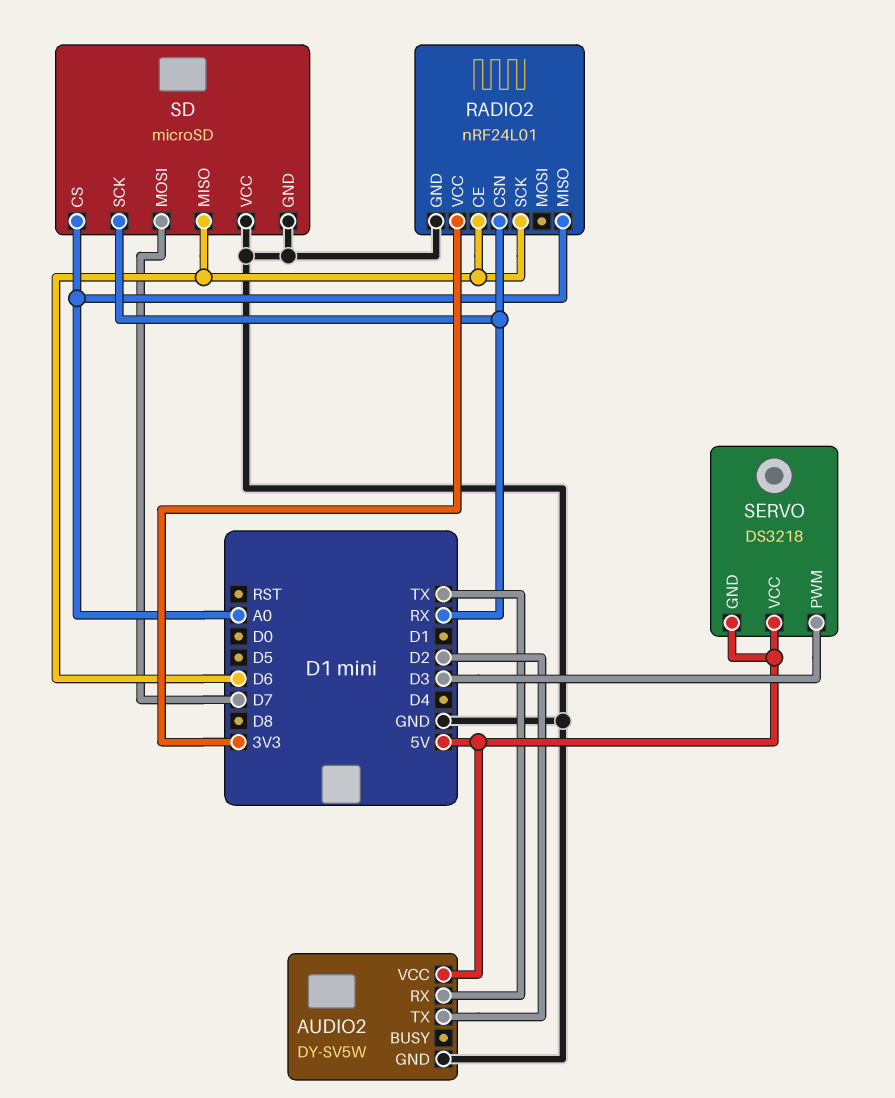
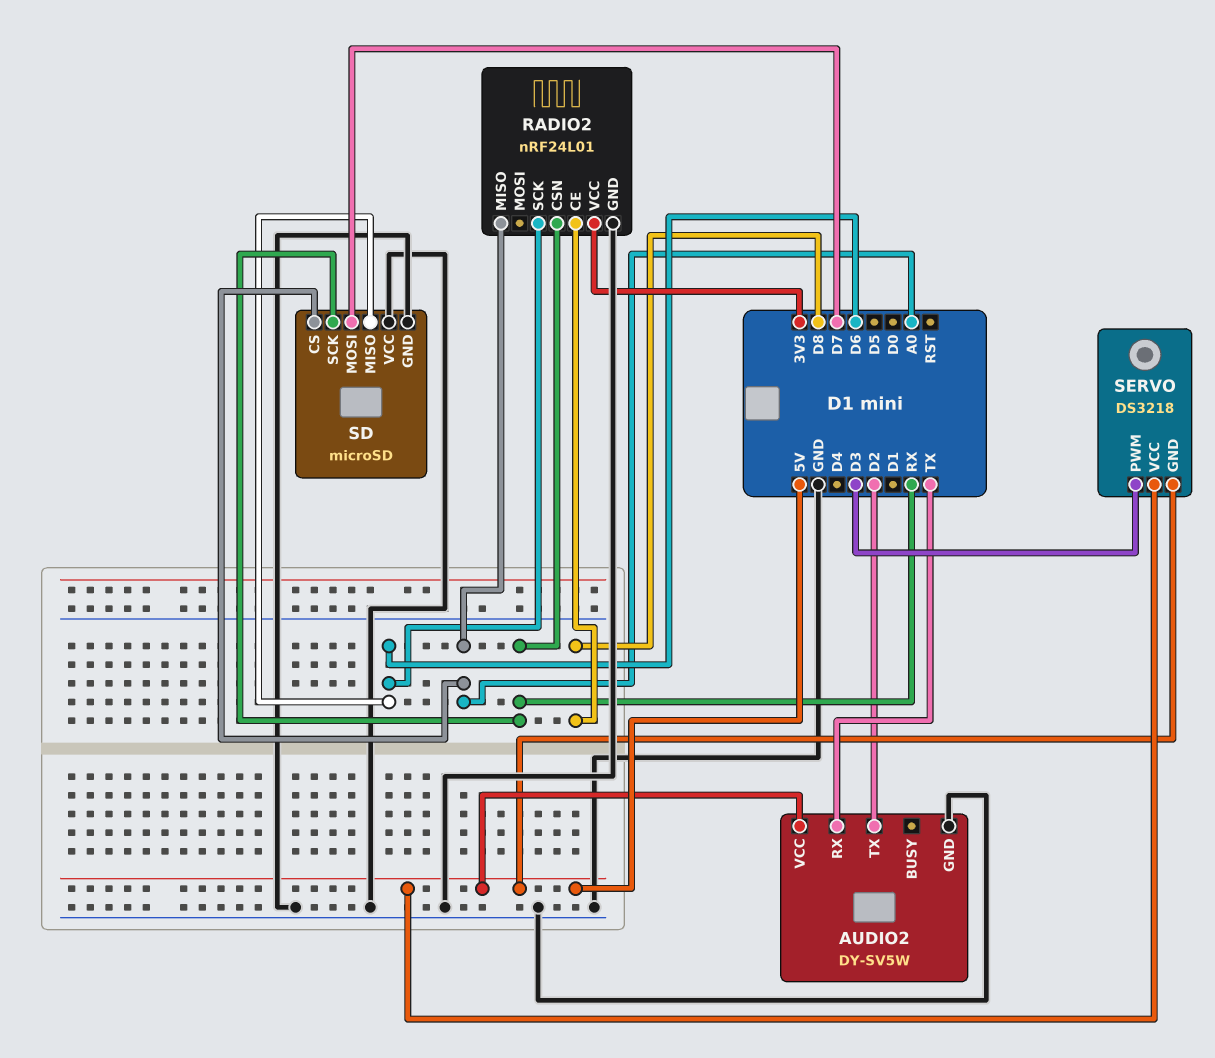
RADIO2 pin CE: D6 -> D8

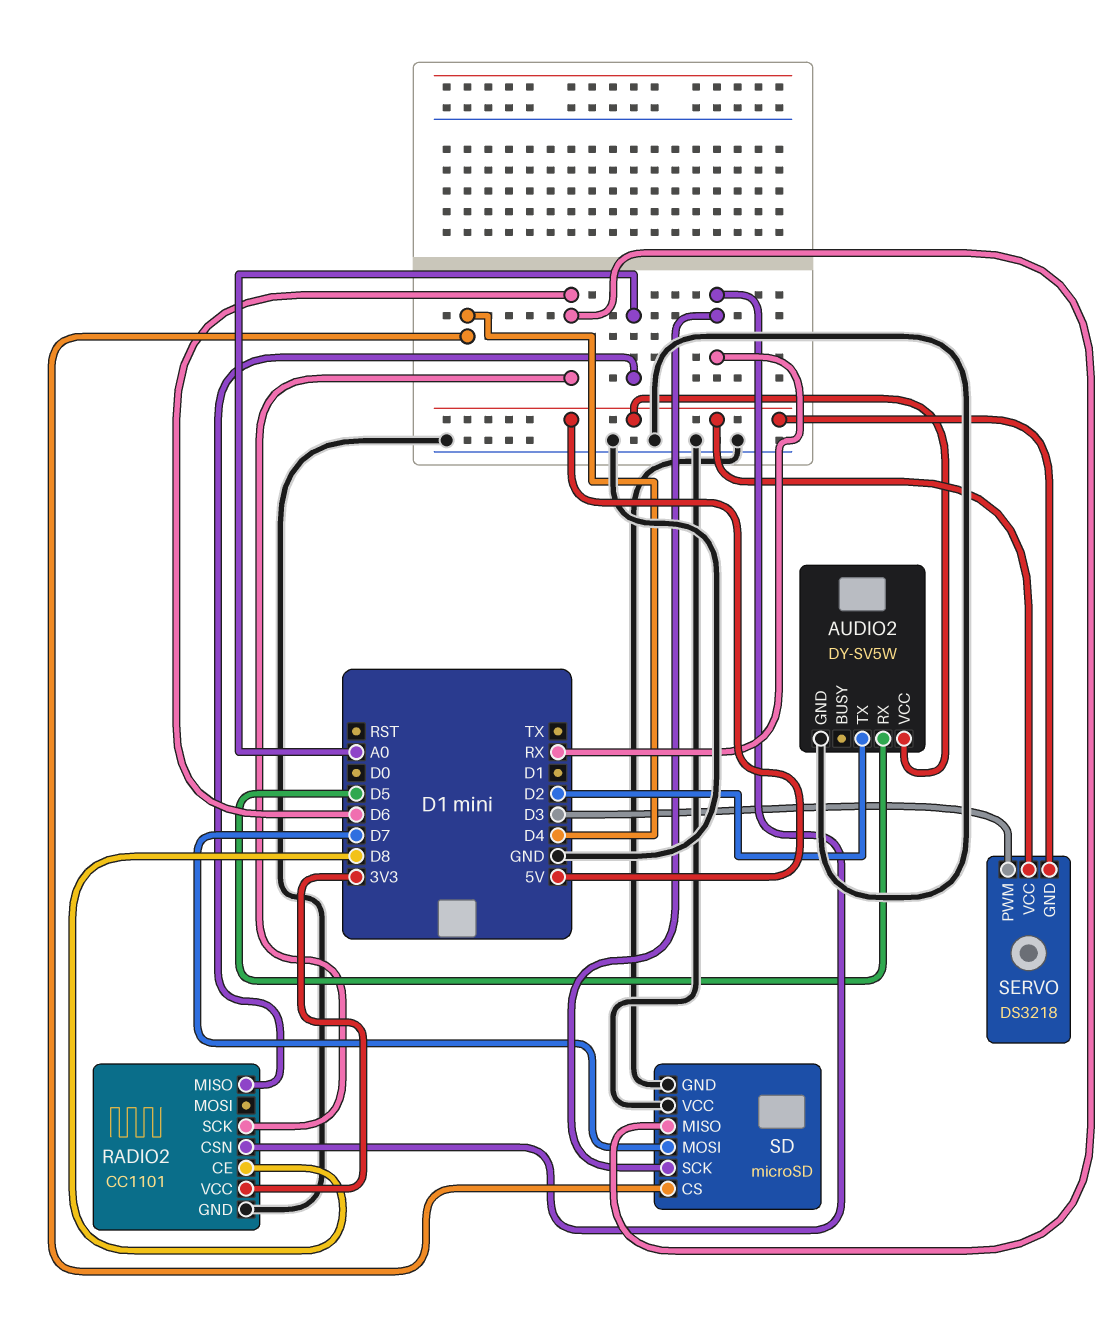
AUDIO2 pin RX: TX -> D5
RADIO2: nRF24L01 -> CC1101
SD pin CS: A0 -> D4

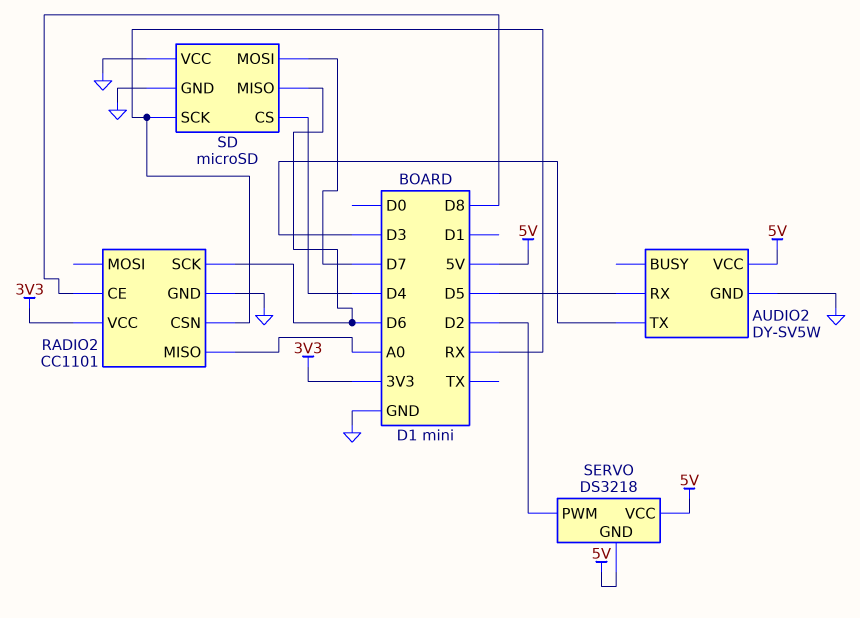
AUDIO2 pin TX: D2 -> D3
SERVO pin PWM: D3 -> D2

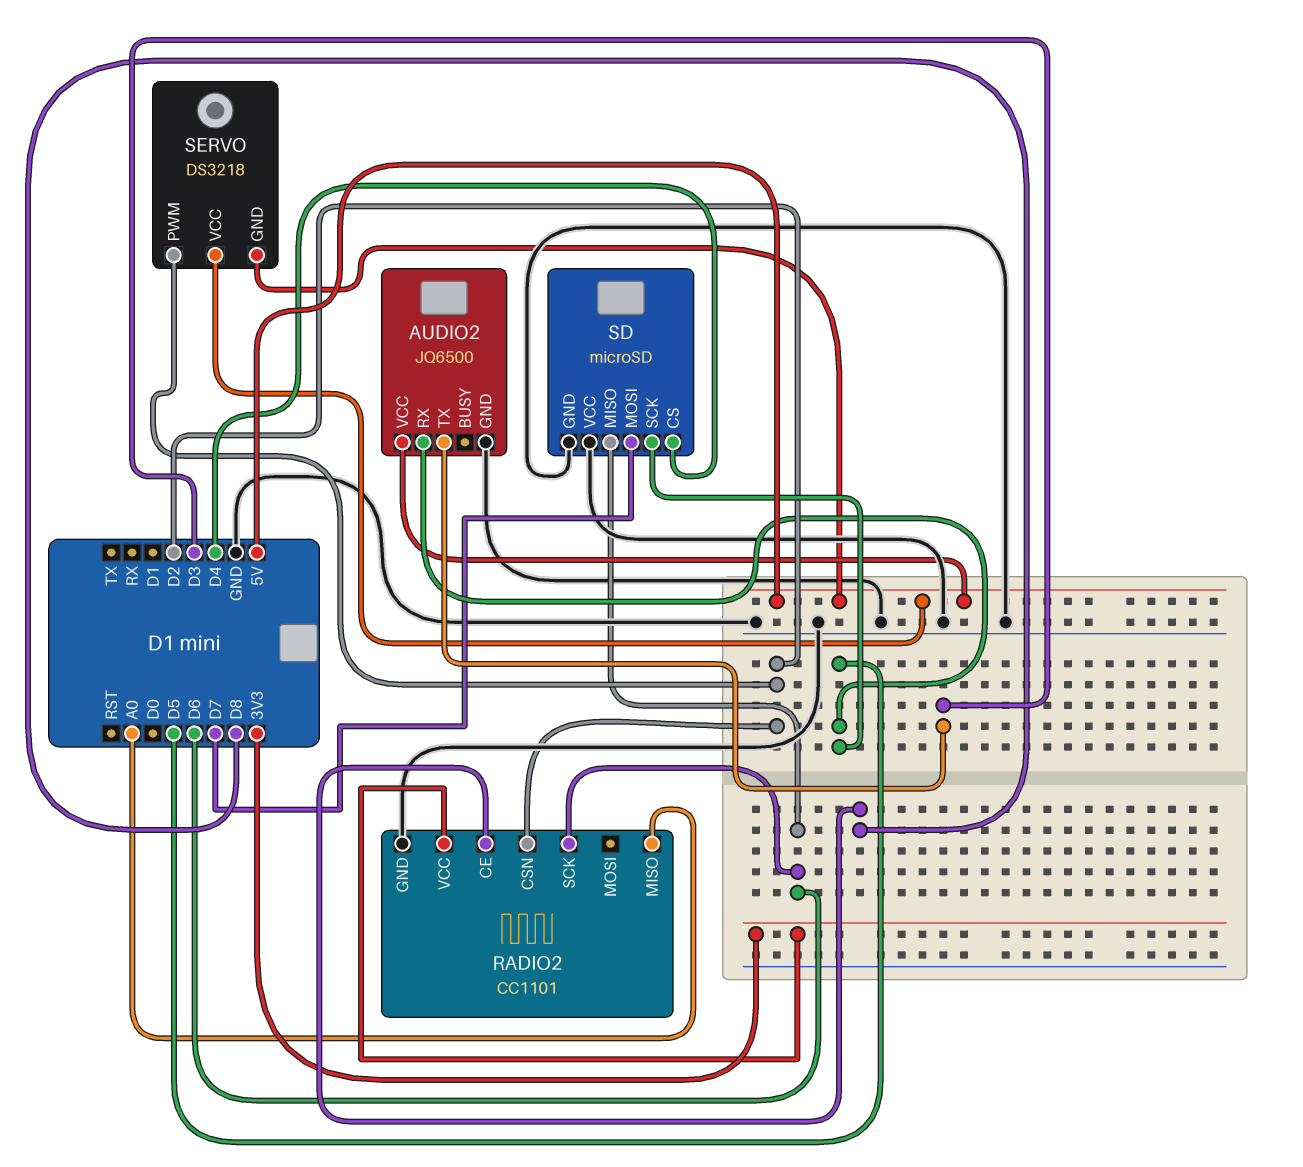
AUDIO2: DY-SV5W -> JQ6500
RADIO2 pin CSN: RX -> D2
SD pin SCK: RX -> D5

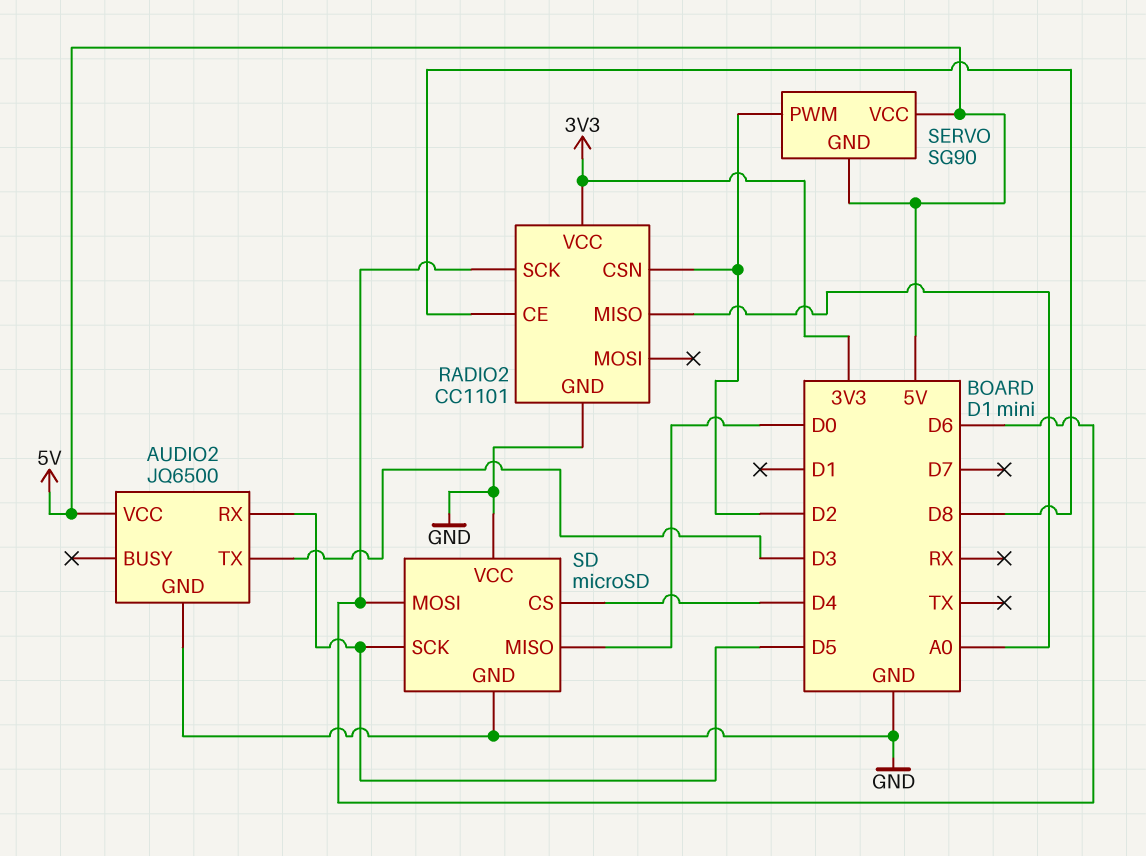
SD pin MISO: D6 -> D0
SD pin MOSI: D7 -> D6
SERVO: DS3218 -> SG90

